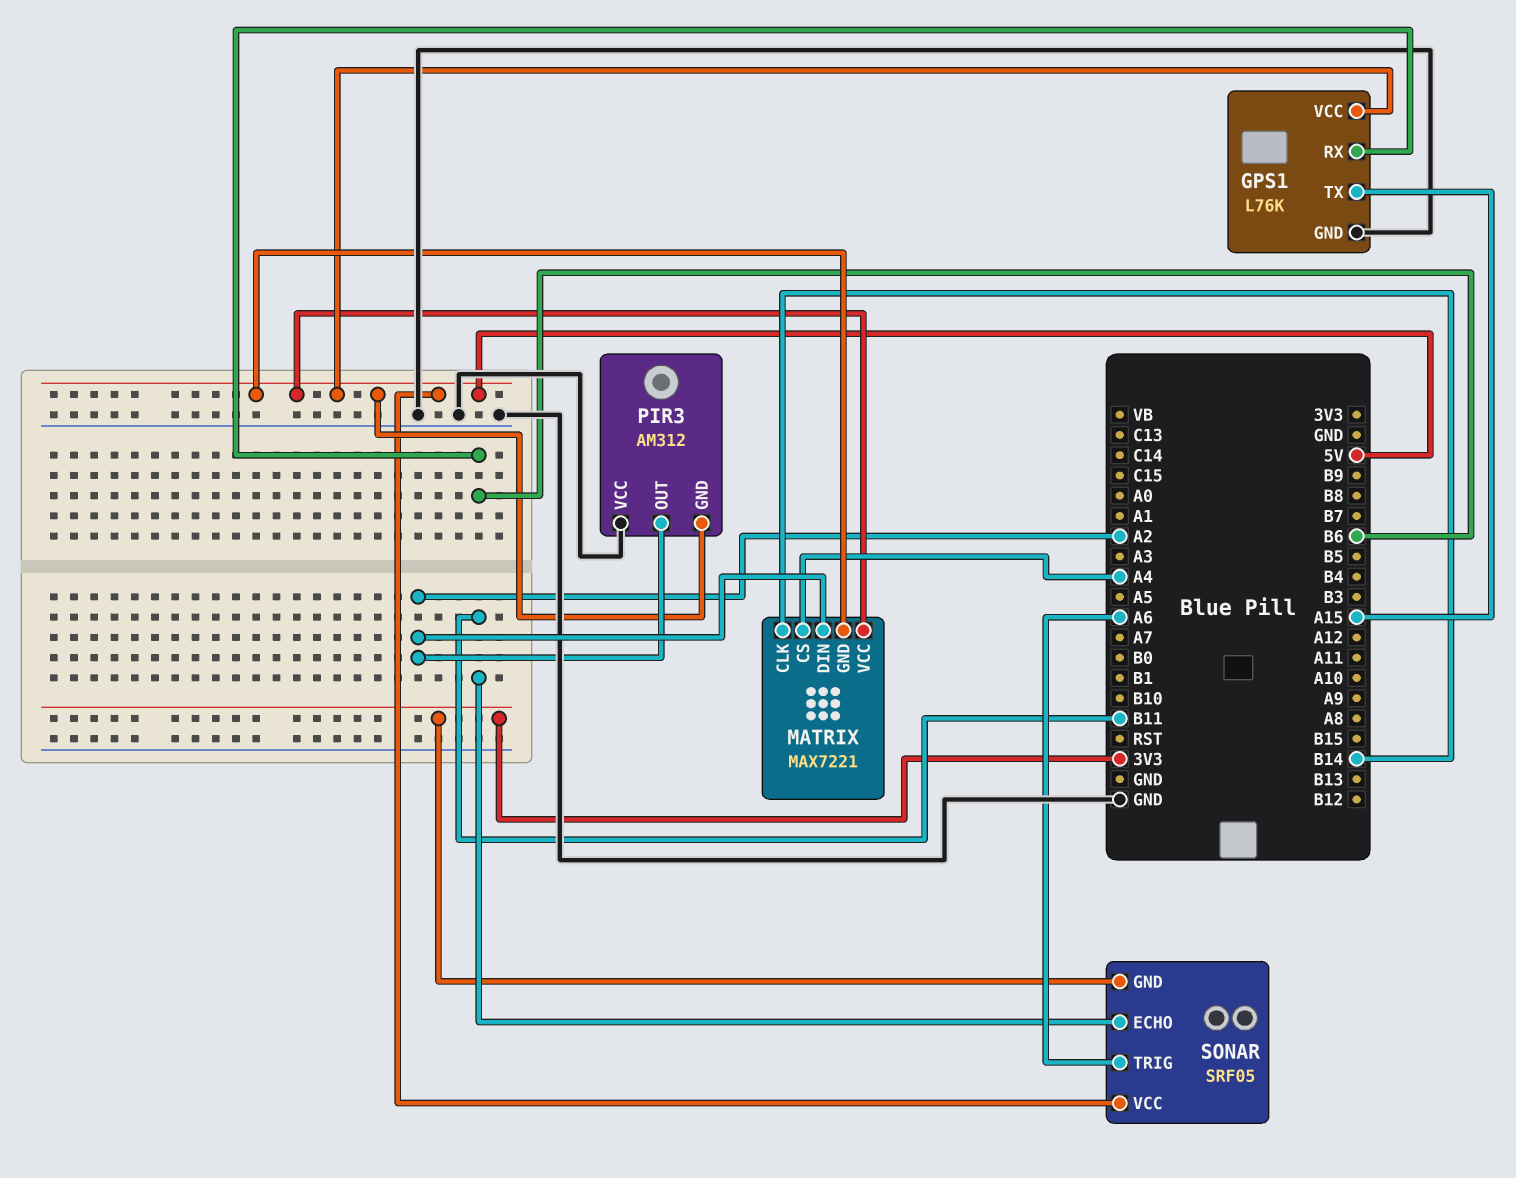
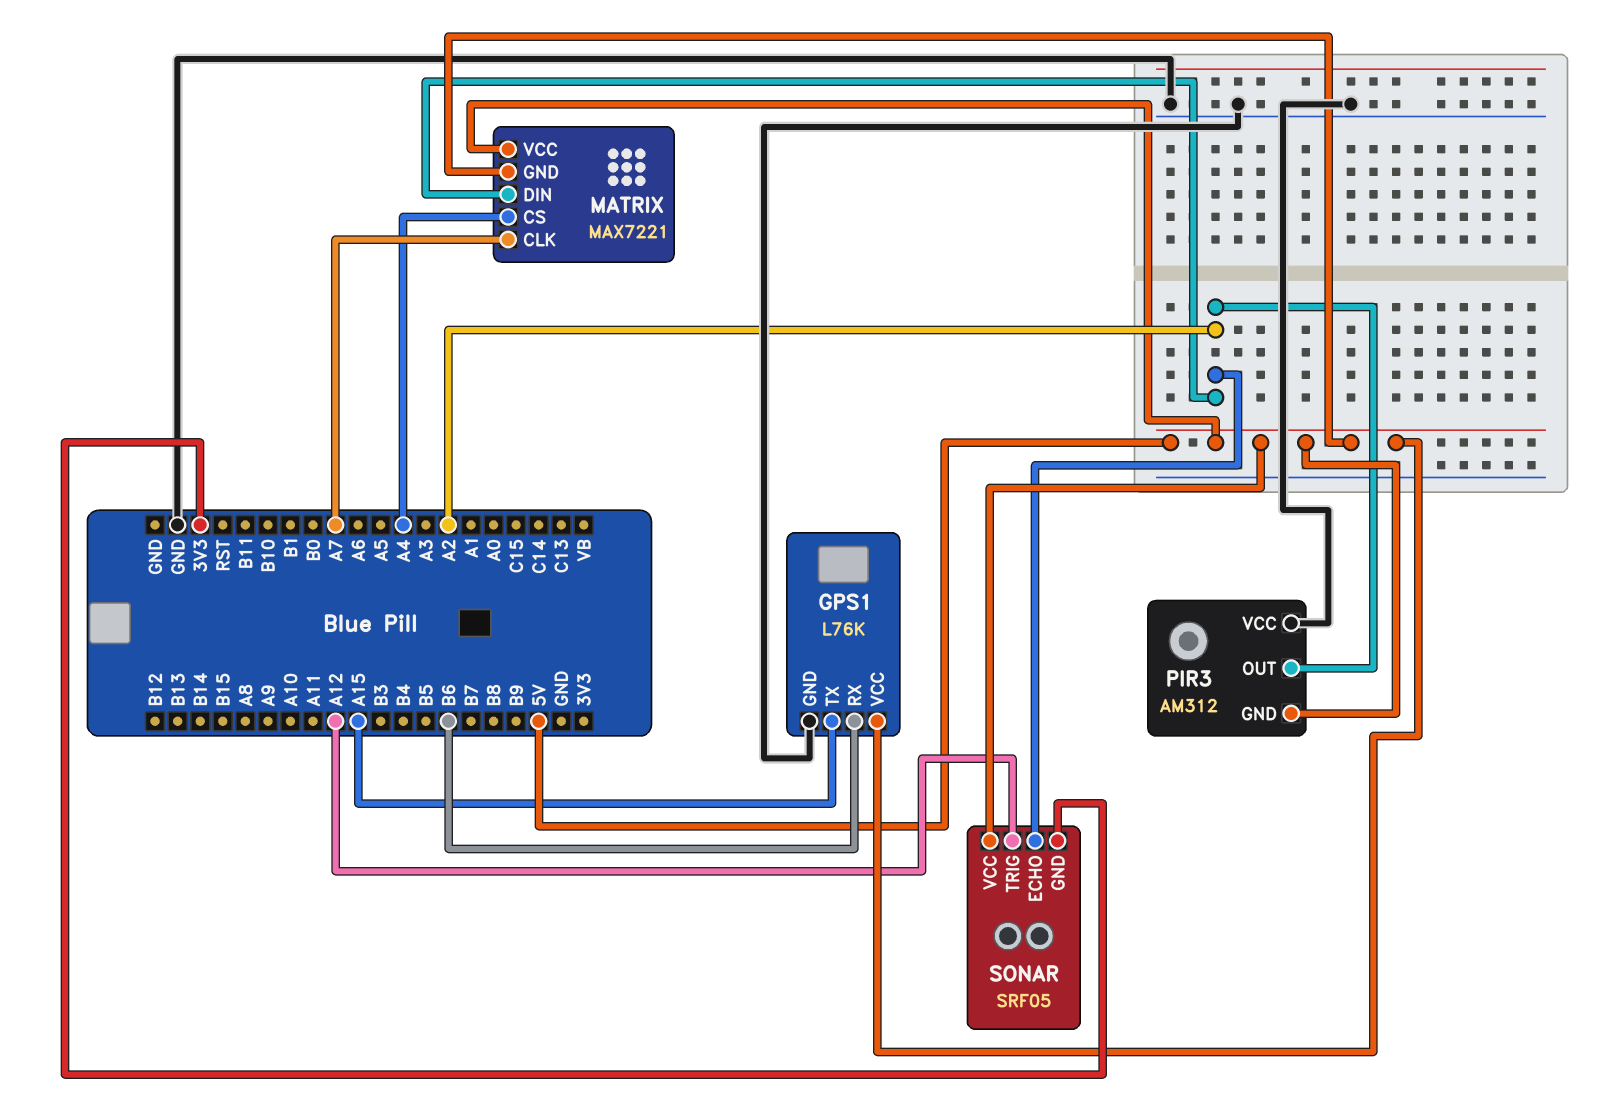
MATRIX pin CLK: B14 -> A7
SONAR pin ECHO: B11 -> A2
SONAR pin TRIG: A6 -> A12

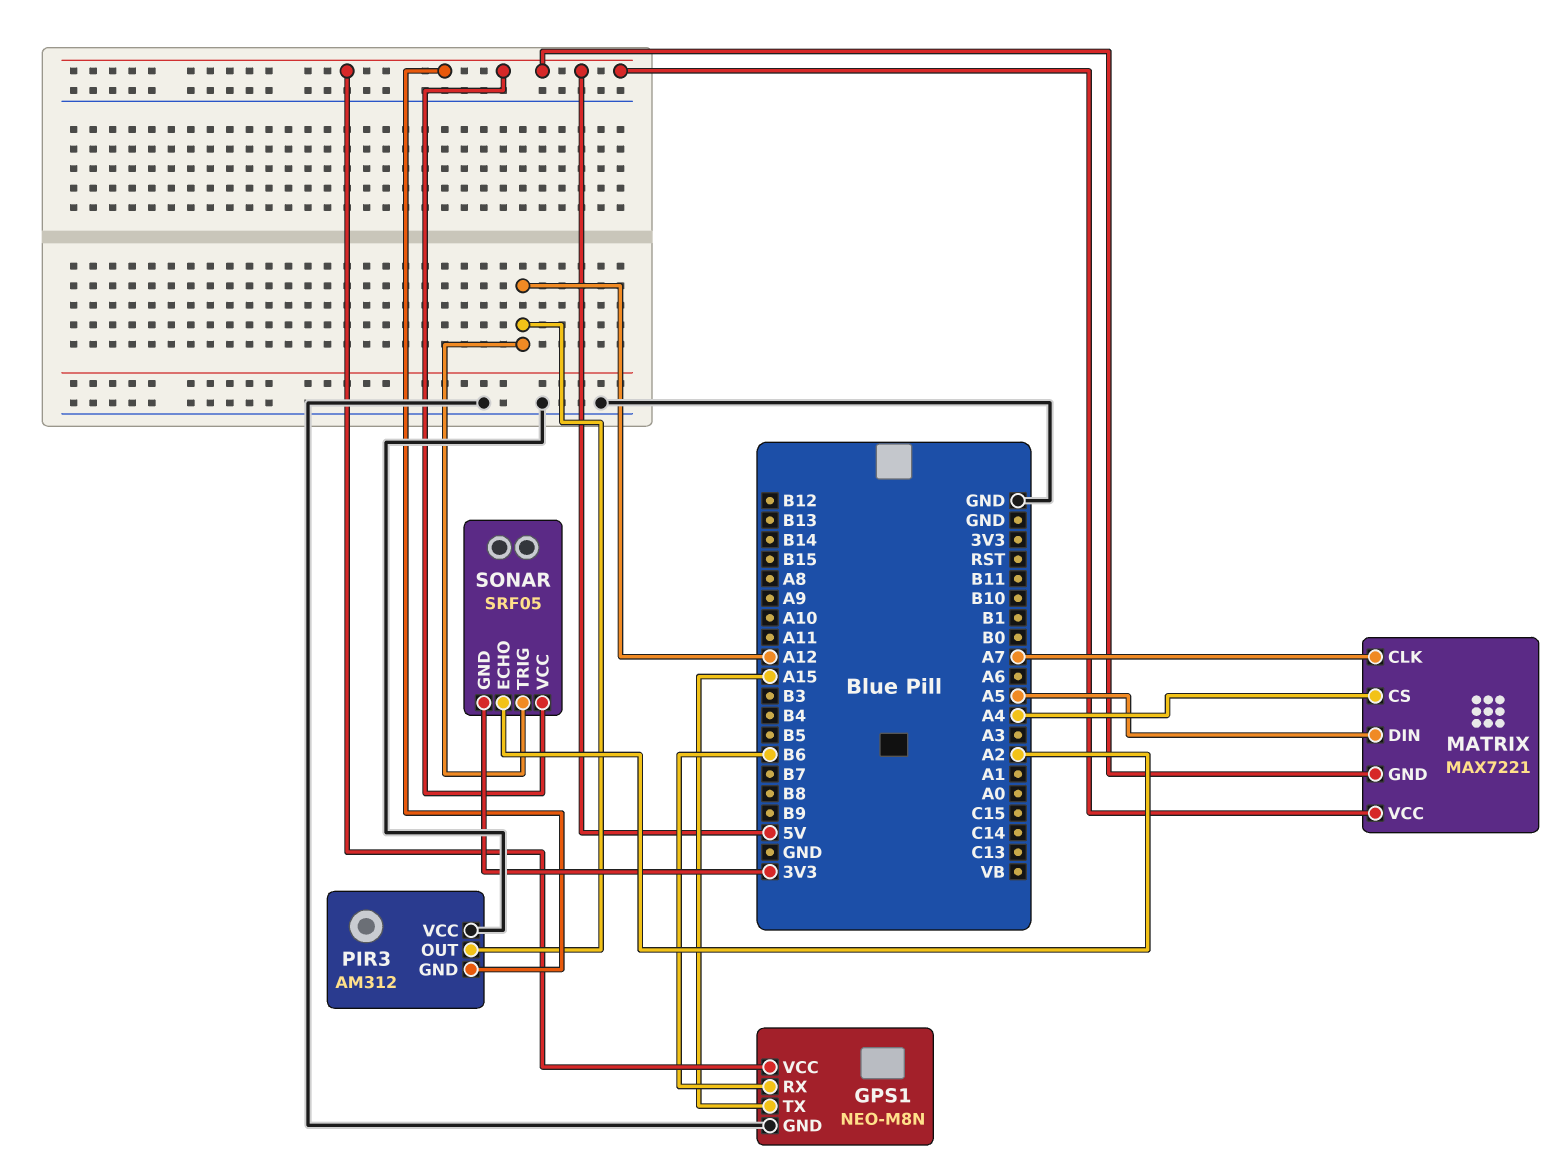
GPS1: L76K -> NEO-M8N
MATRIX pin DIN: A2 -> A5
PIR3 pin OUT: A2 -> A12

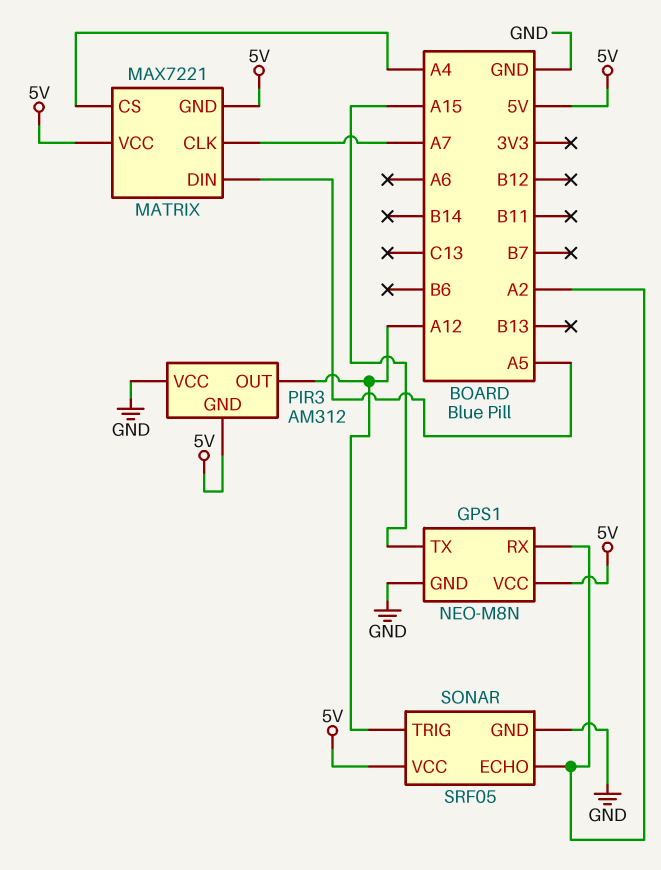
GPS1 pin RX: B6 -> A2
SONAR pin GND: 3V3 -> GND

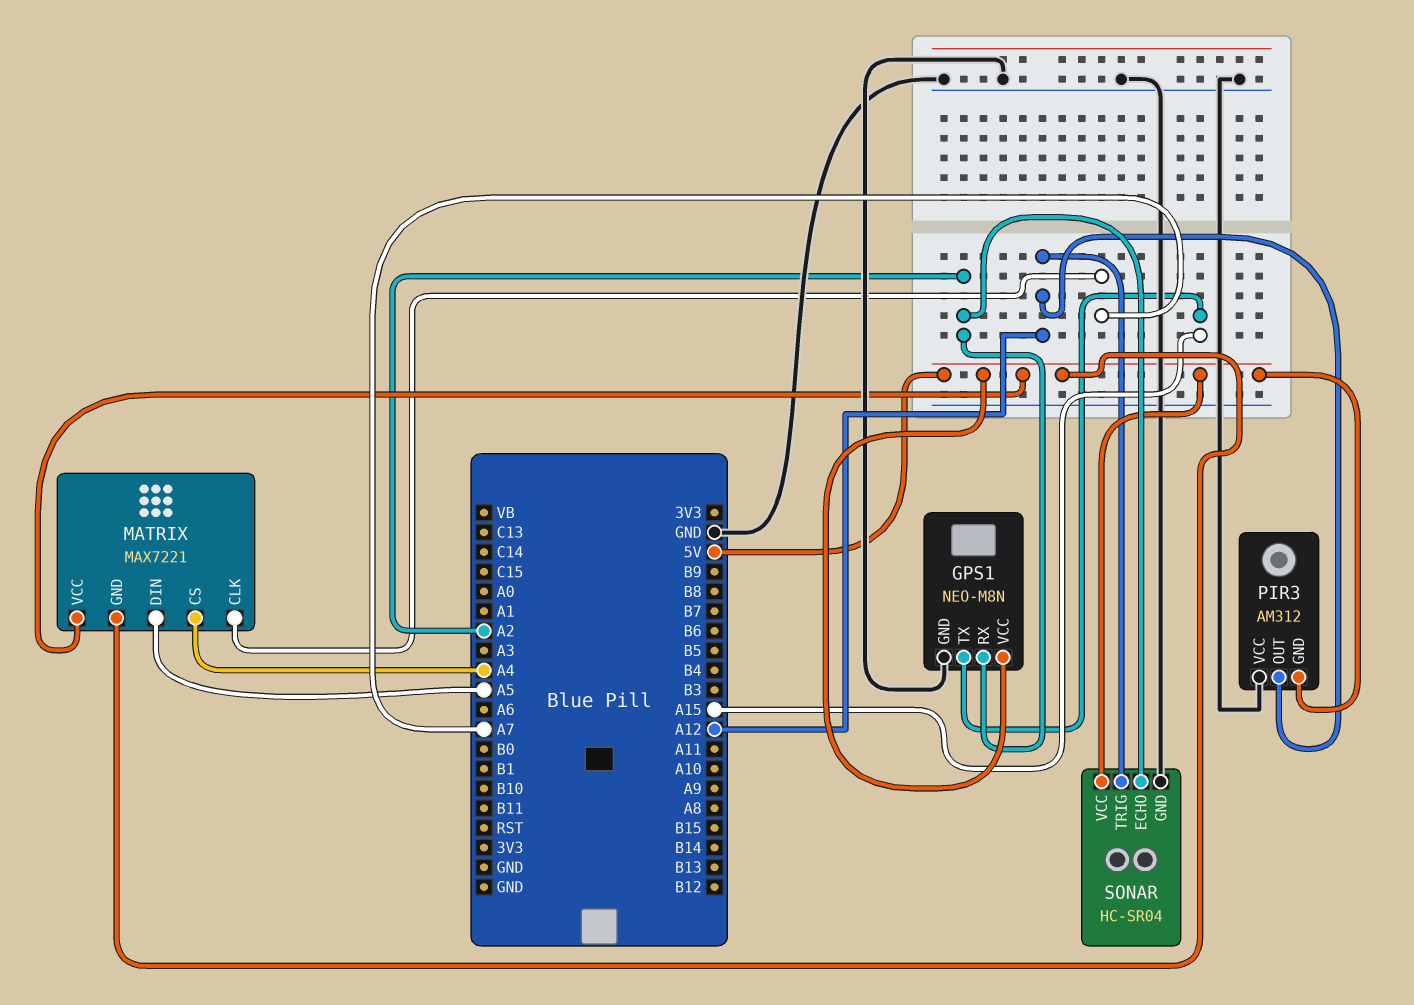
SONAR: SRF05 -> HC-SR04

